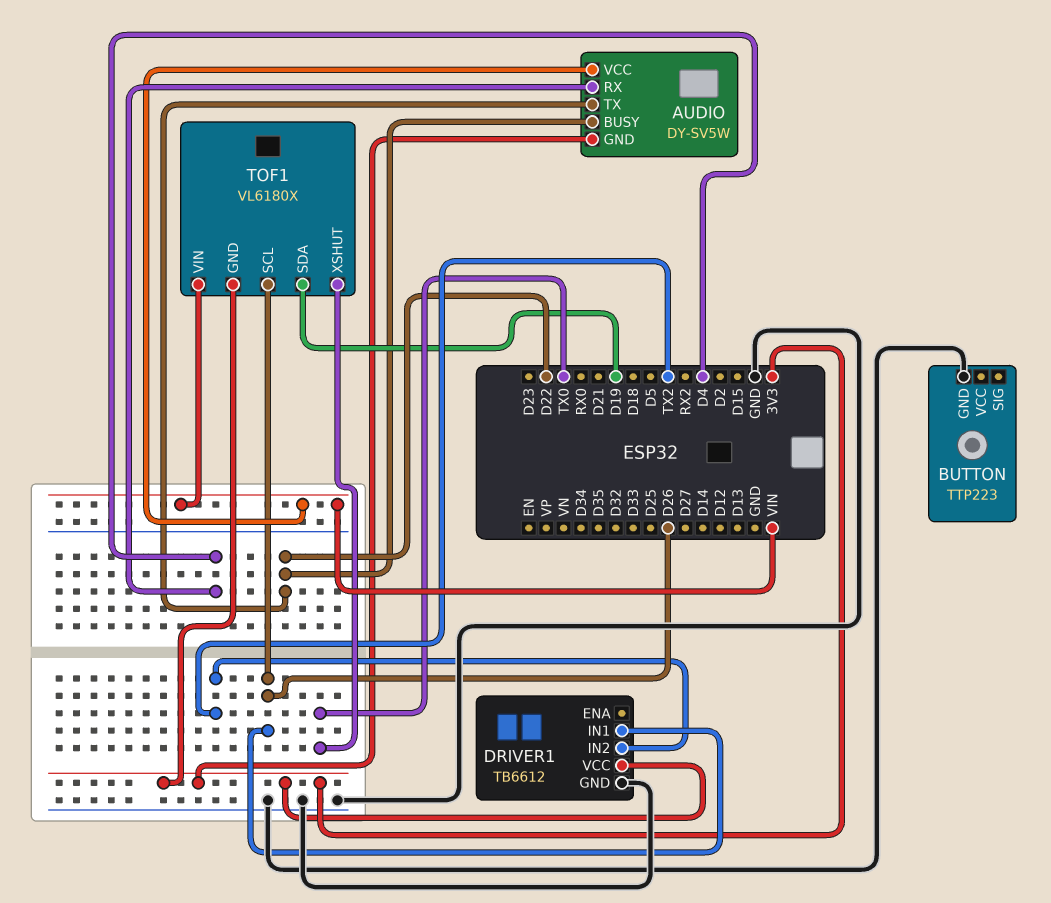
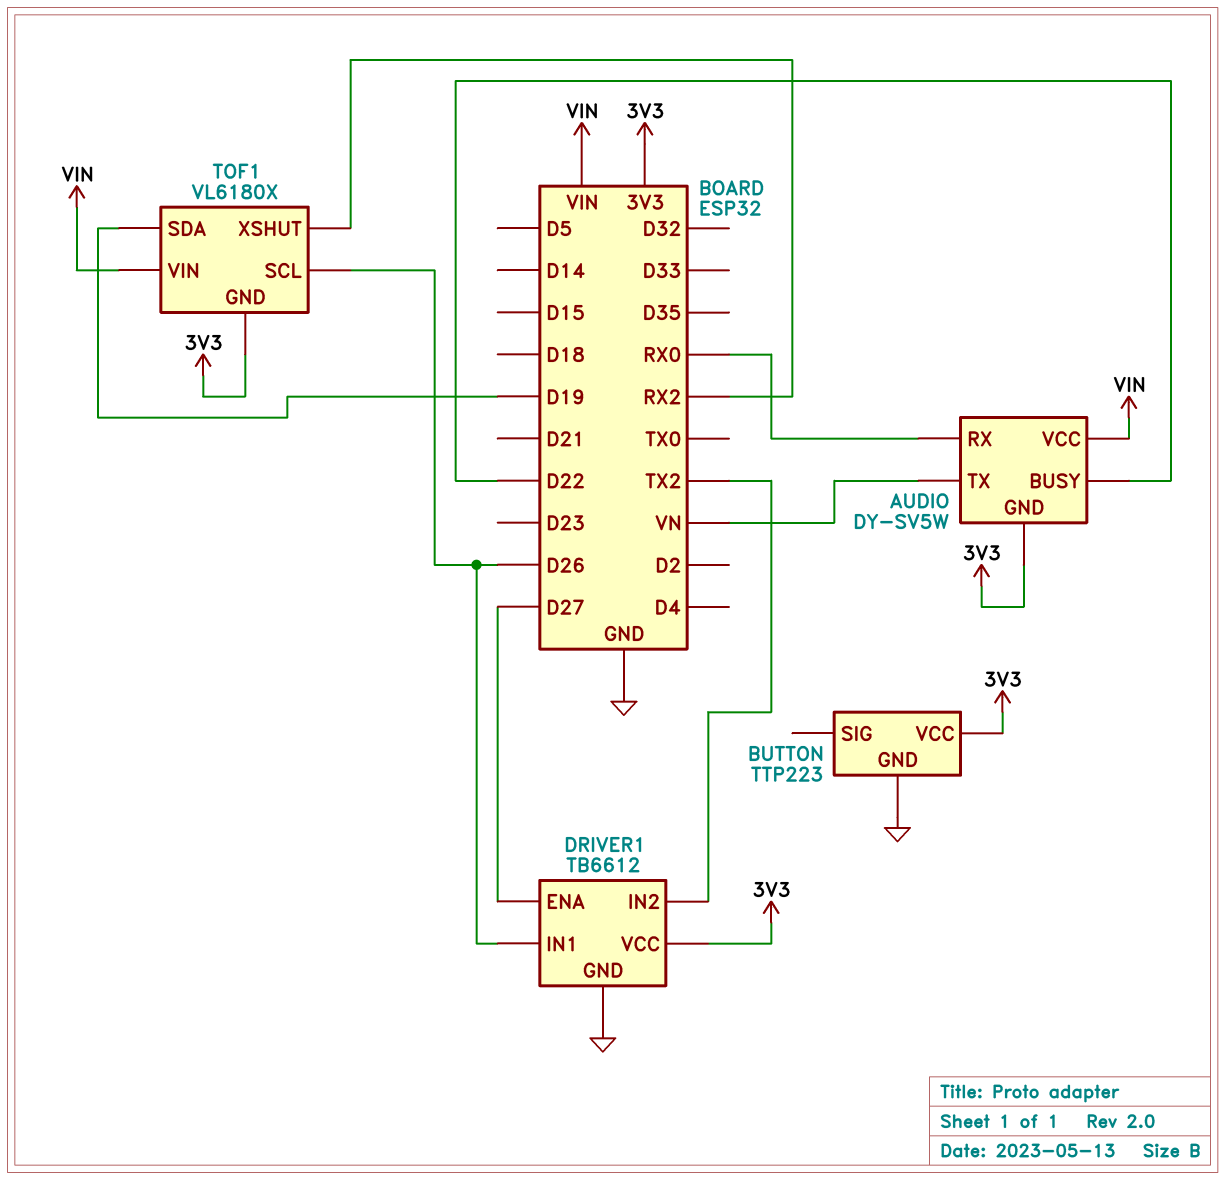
AUDIO pin RX: D4 -> RX0
AUDIO pin TX: D22 -> VN
BUTTON pin VCC: none -> 3V3
DRIVER1 pin ENA: none -> D27
TOF1 pin XSHUT: TX0 -> RX2

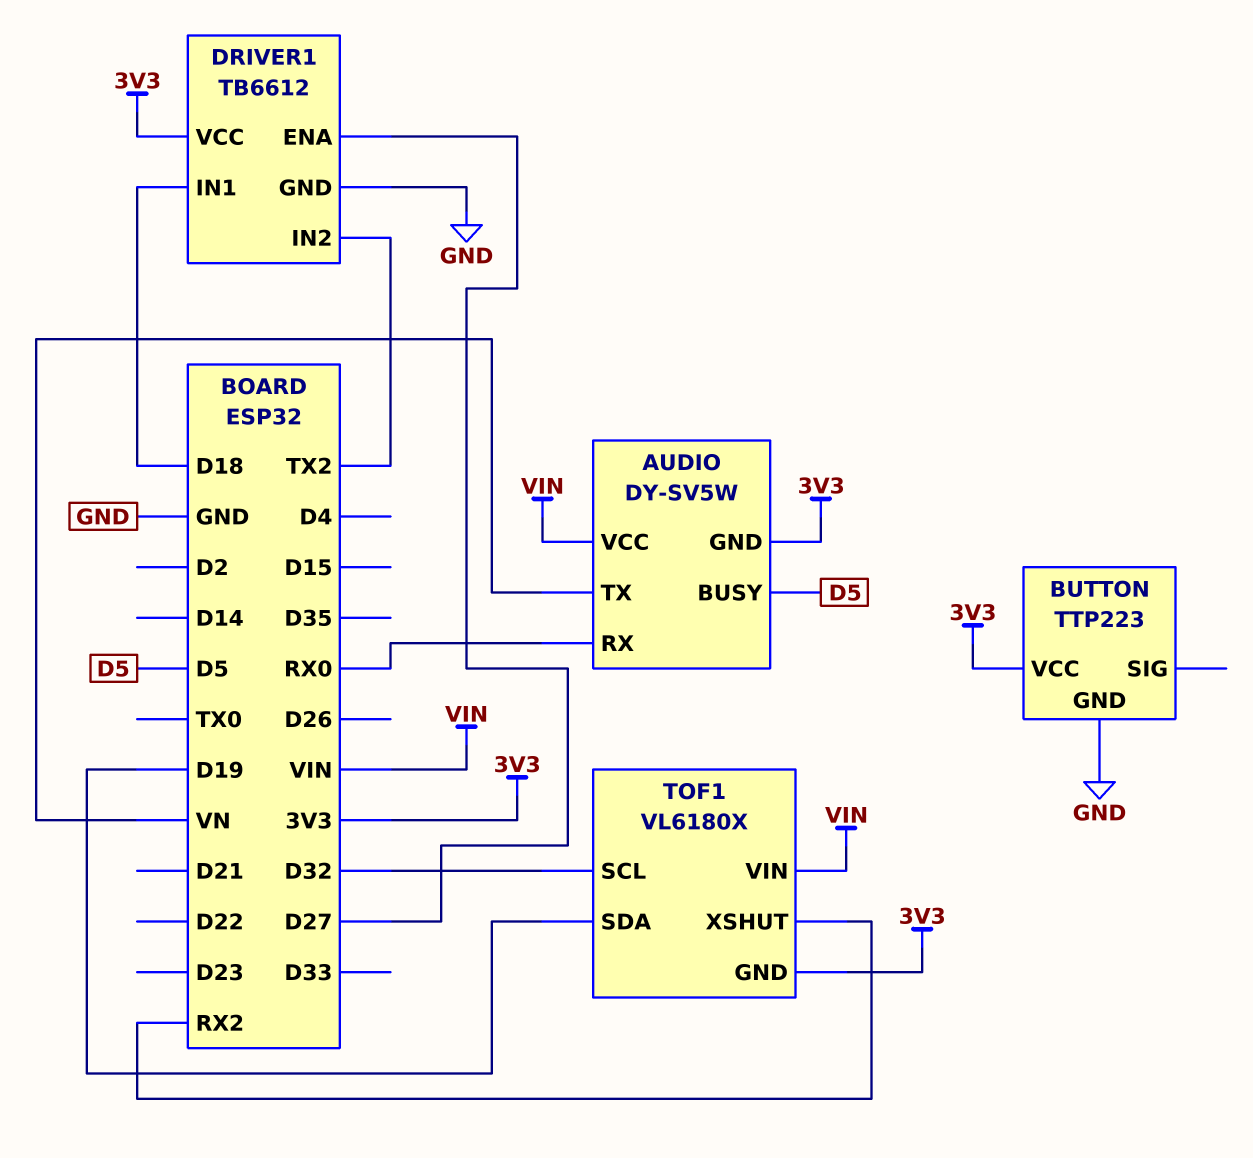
AUDIO pin BUSY: D22 -> D5
DRIVER1 pin IN1: D26 -> D18
TOF1 pin SCL: D26 -> D32

